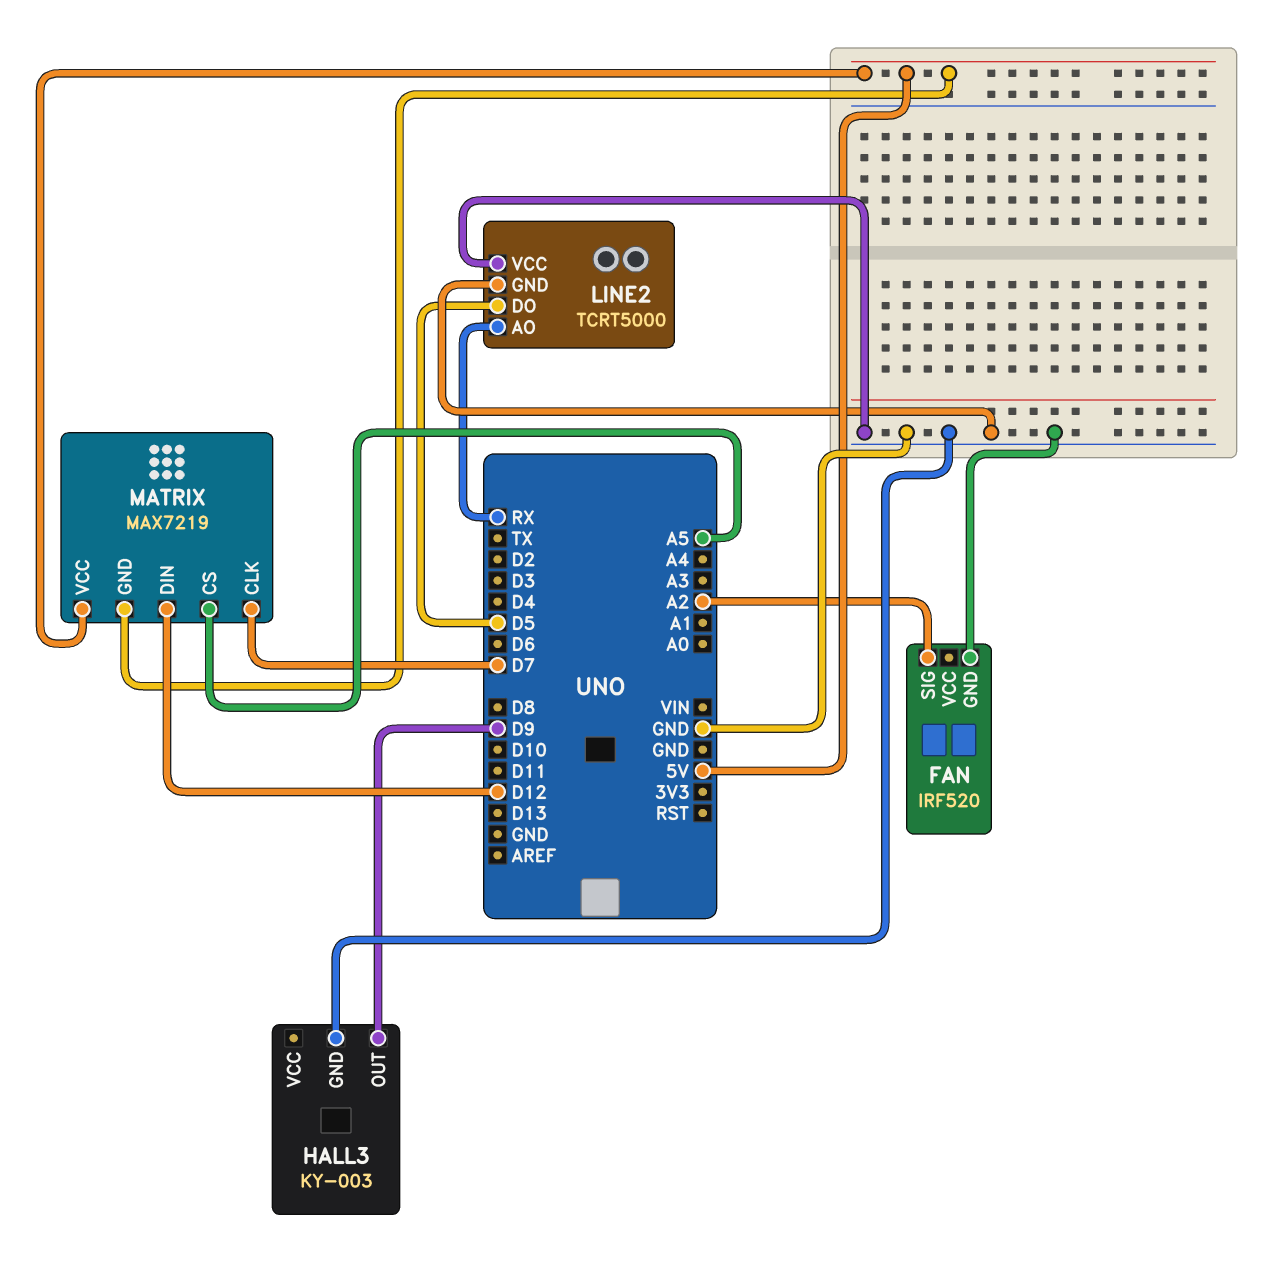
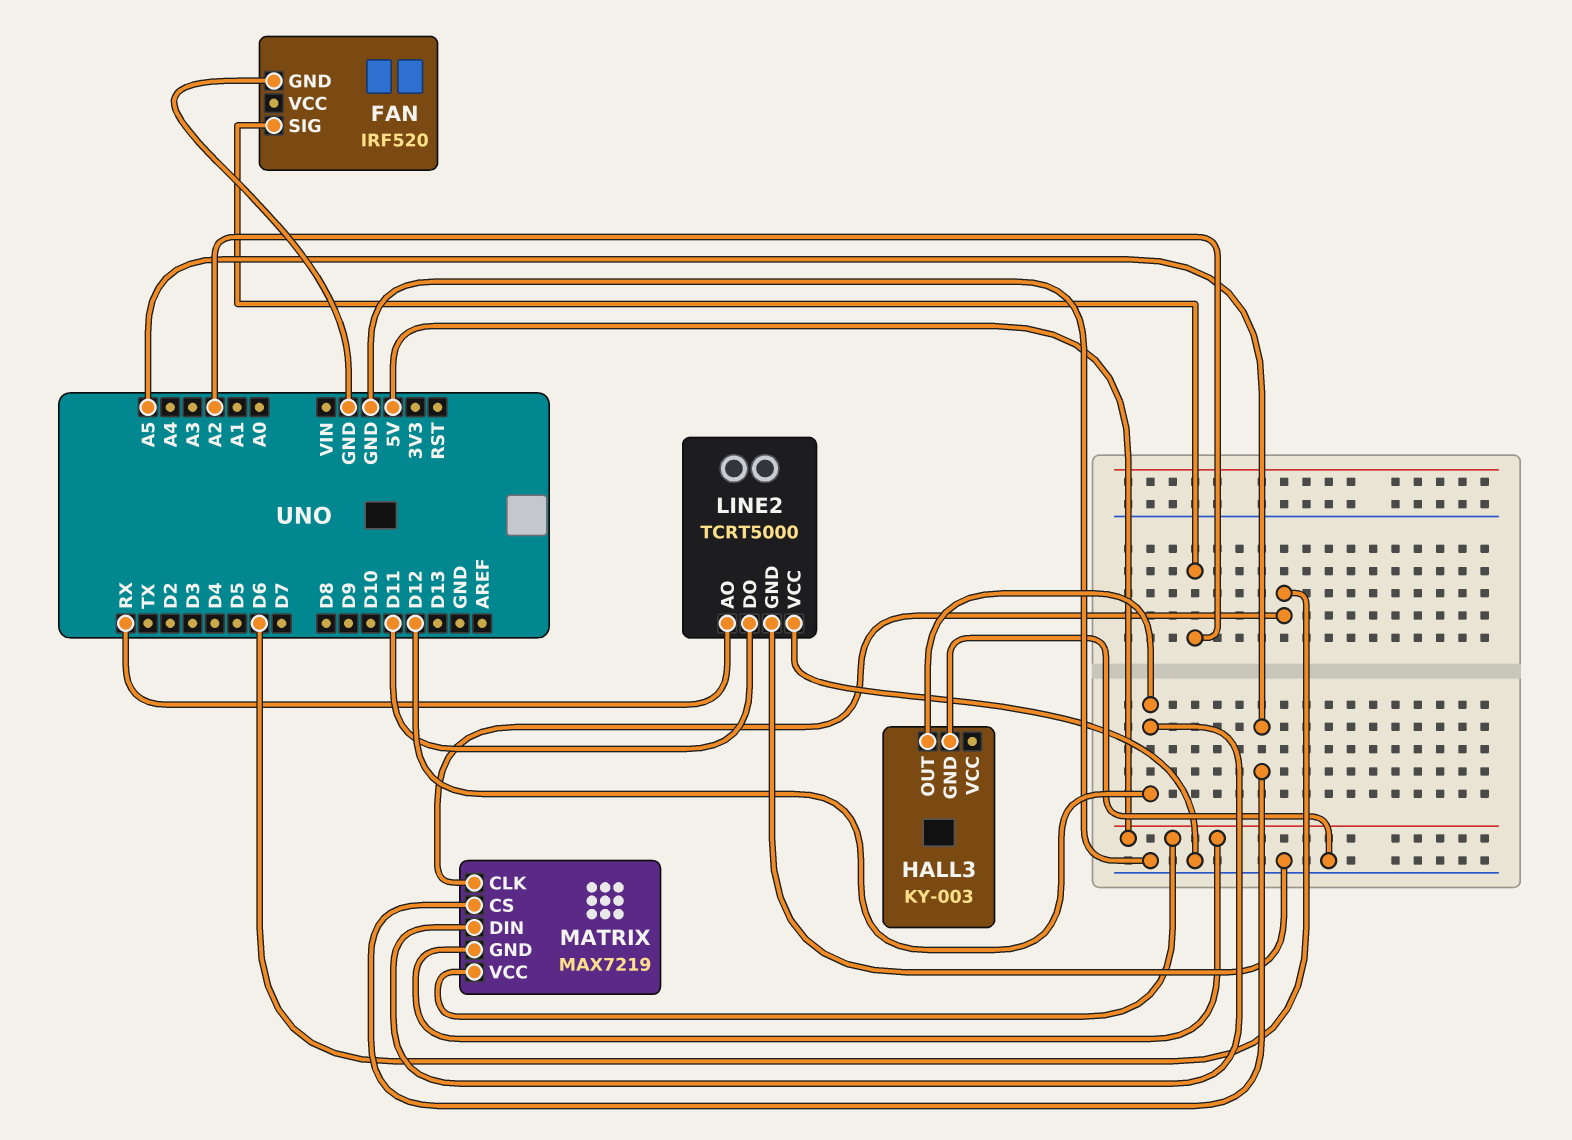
HALL3 pin OUT: D9 -> D12
LINE2 pin DO: D5 -> D11
MATRIX pin CLK: D7 -> D6

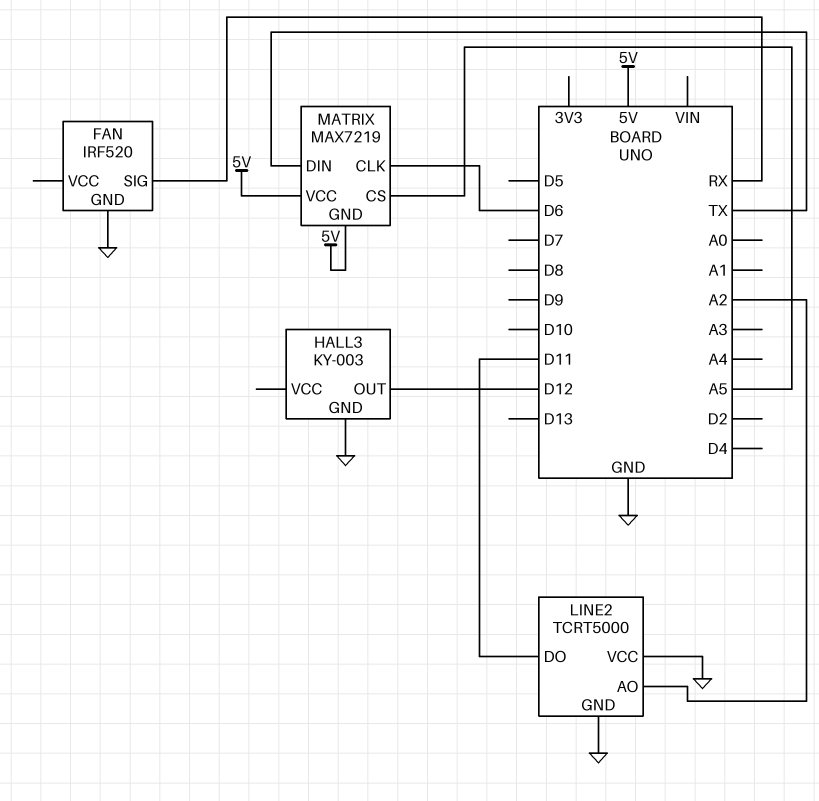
FAN pin SIG: A2 -> RX
LINE2 pin AO: RX -> A2
MATRIX pin DIN: D12 -> TX

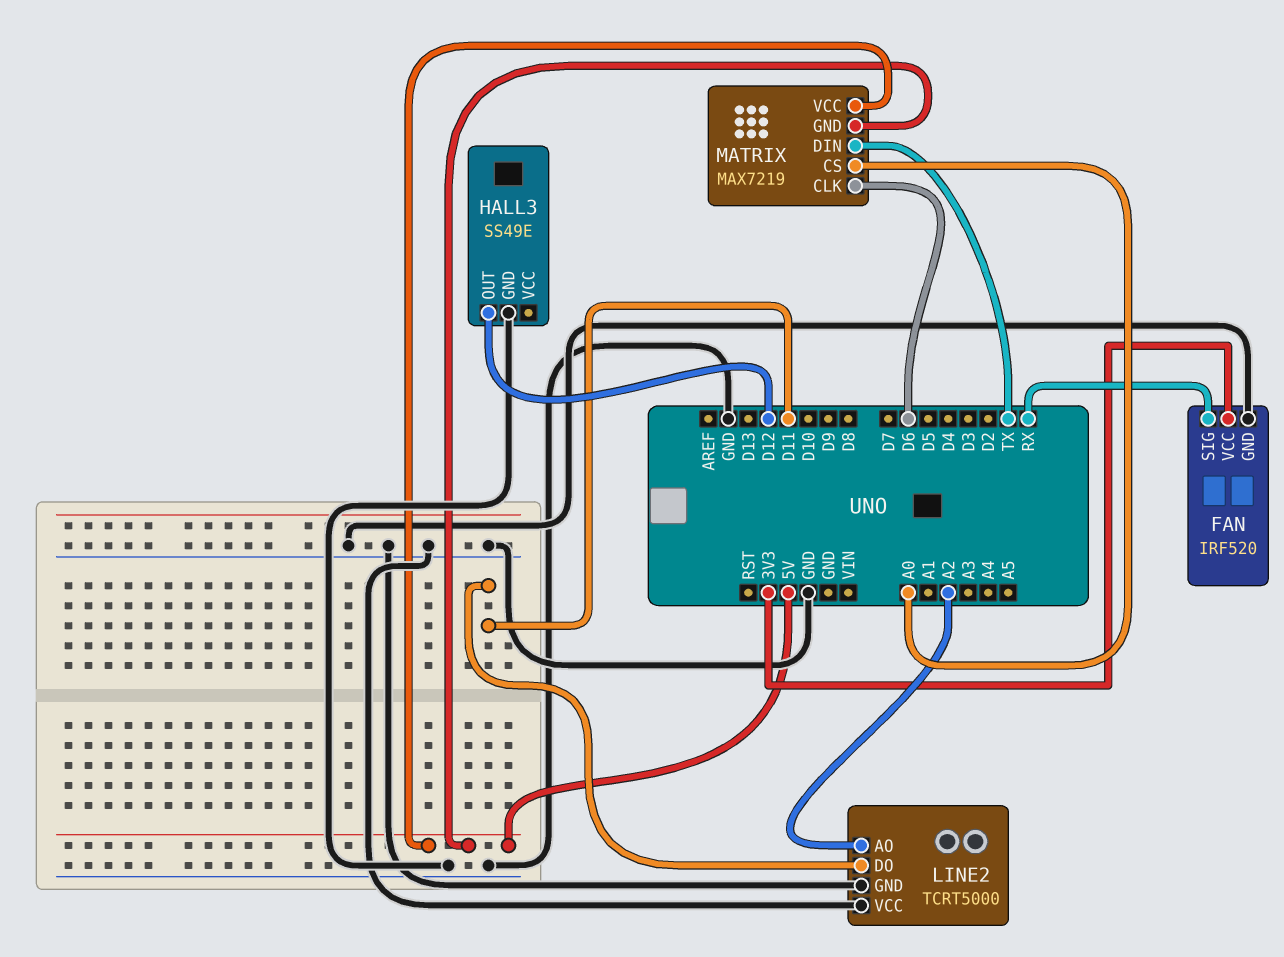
FAN pin VCC: none -> 3V3
HALL3: KY-003 -> SS49E
MATRIX pin CS: A5 -> A0

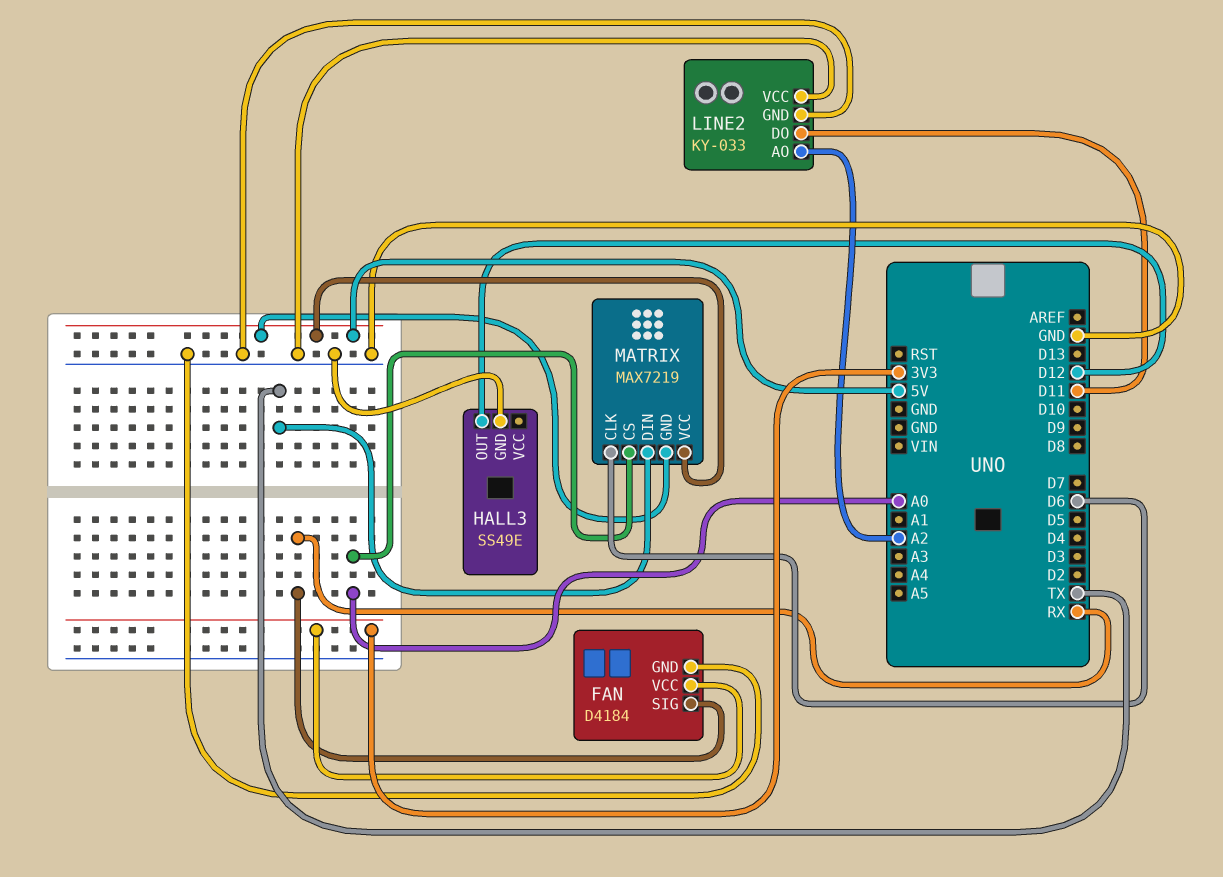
FAN: IRF520 -> D4184
LINE2: TCRT5000 -> KY-033

